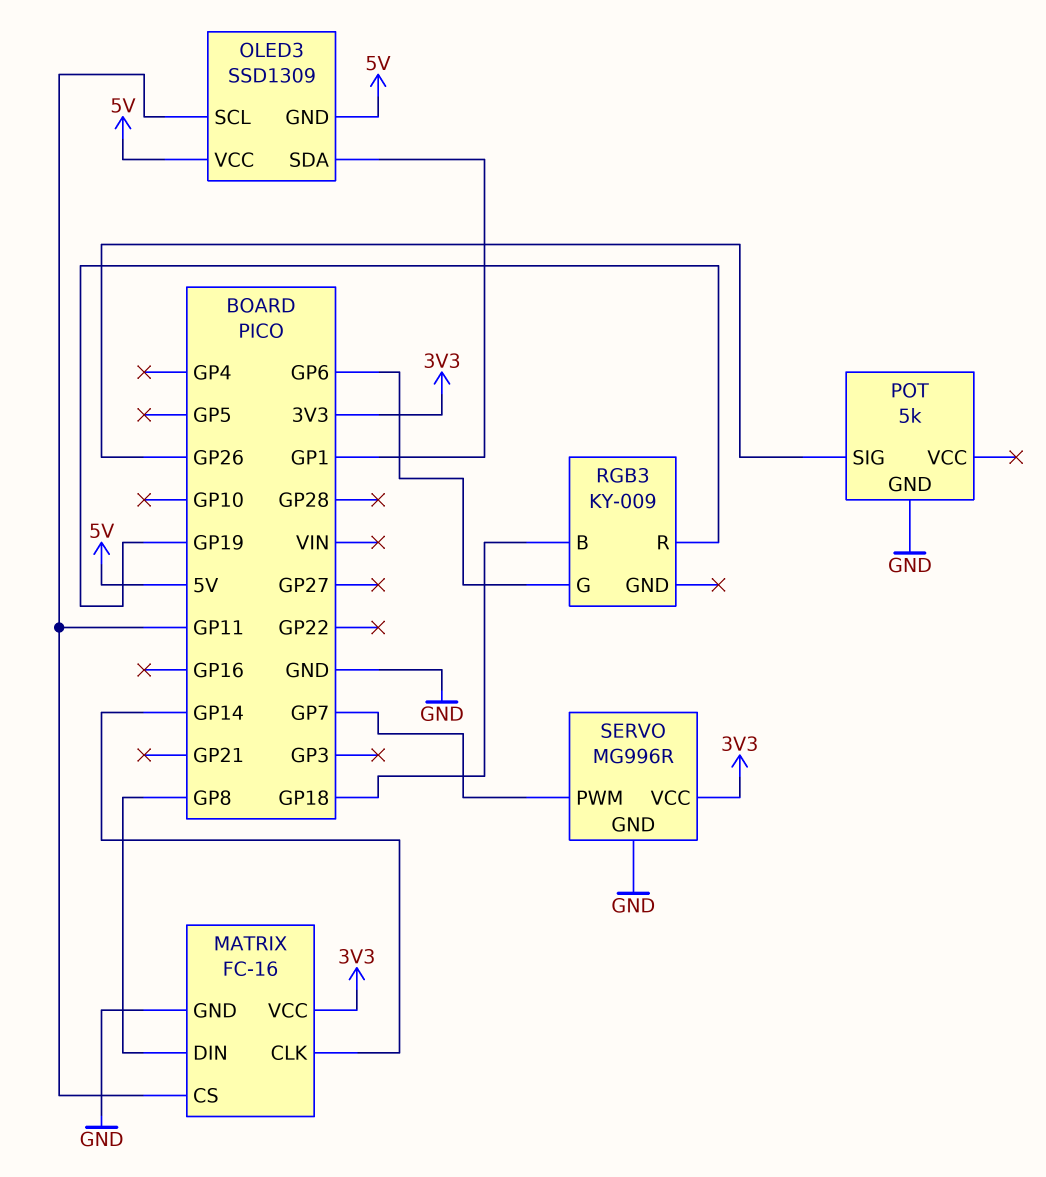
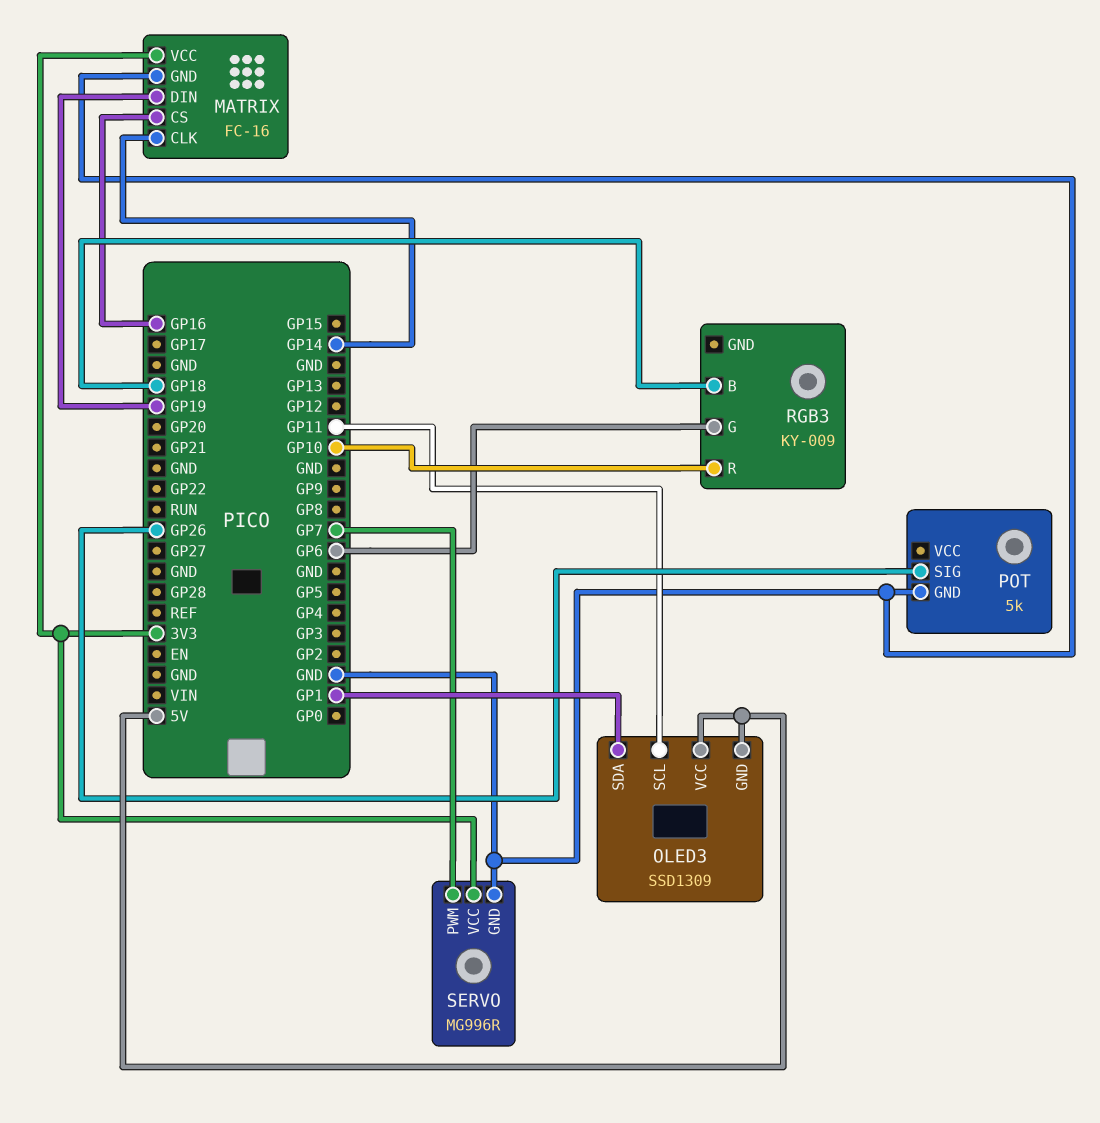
MATRIX pin CS: GP11 -> GP16
MATRIX pin DIN: GP8 -> GP19
RGB3 pin R: GP19 -> GP10

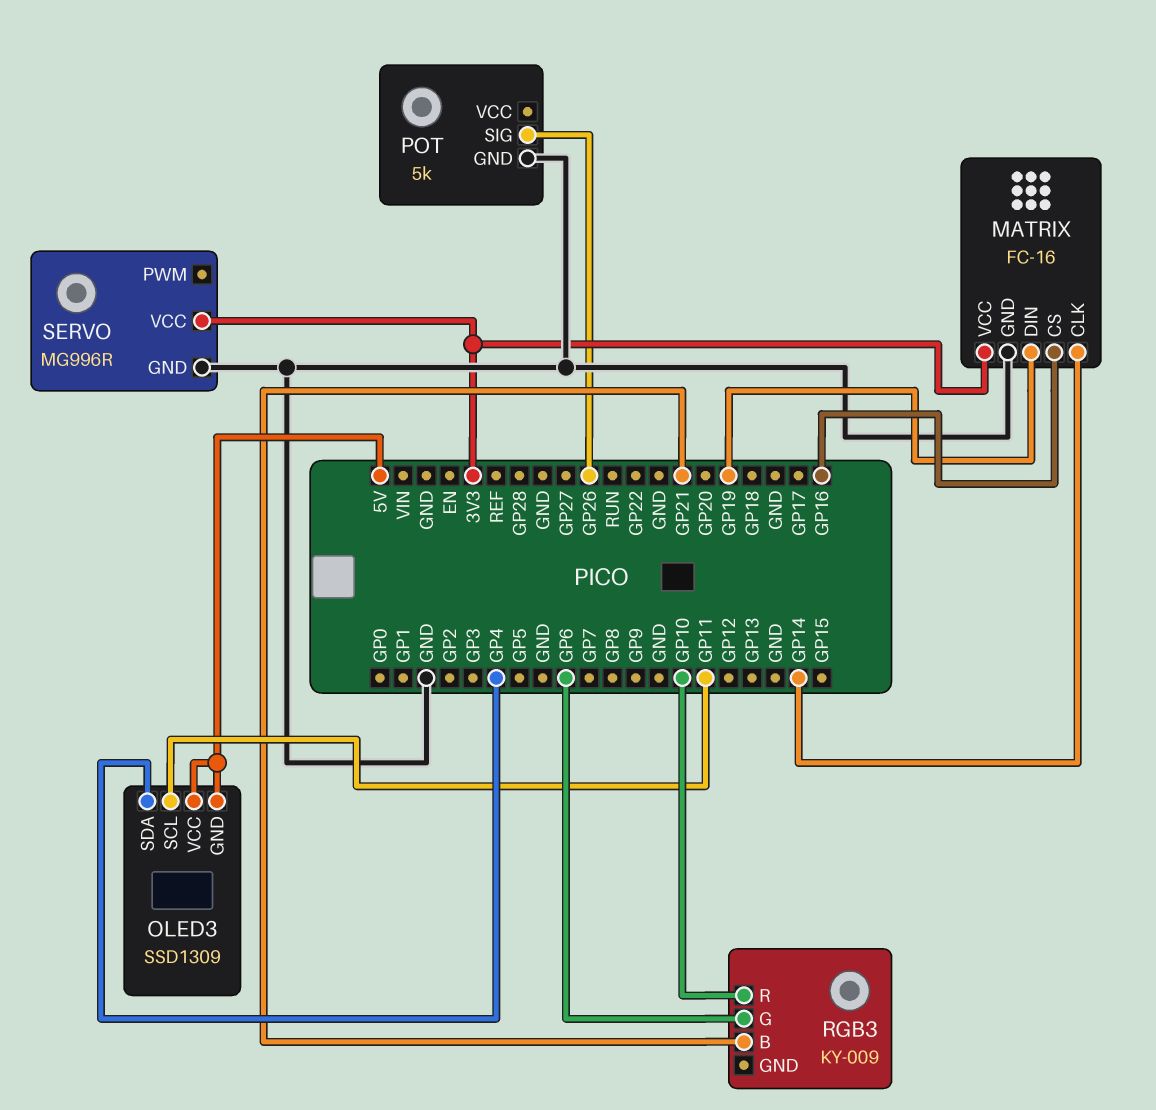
OLED3 pin SDA: GP1 -> GP4
RGB3 pin B: GP18 -> GP21
SERVO pin PWM: GP7 -> none

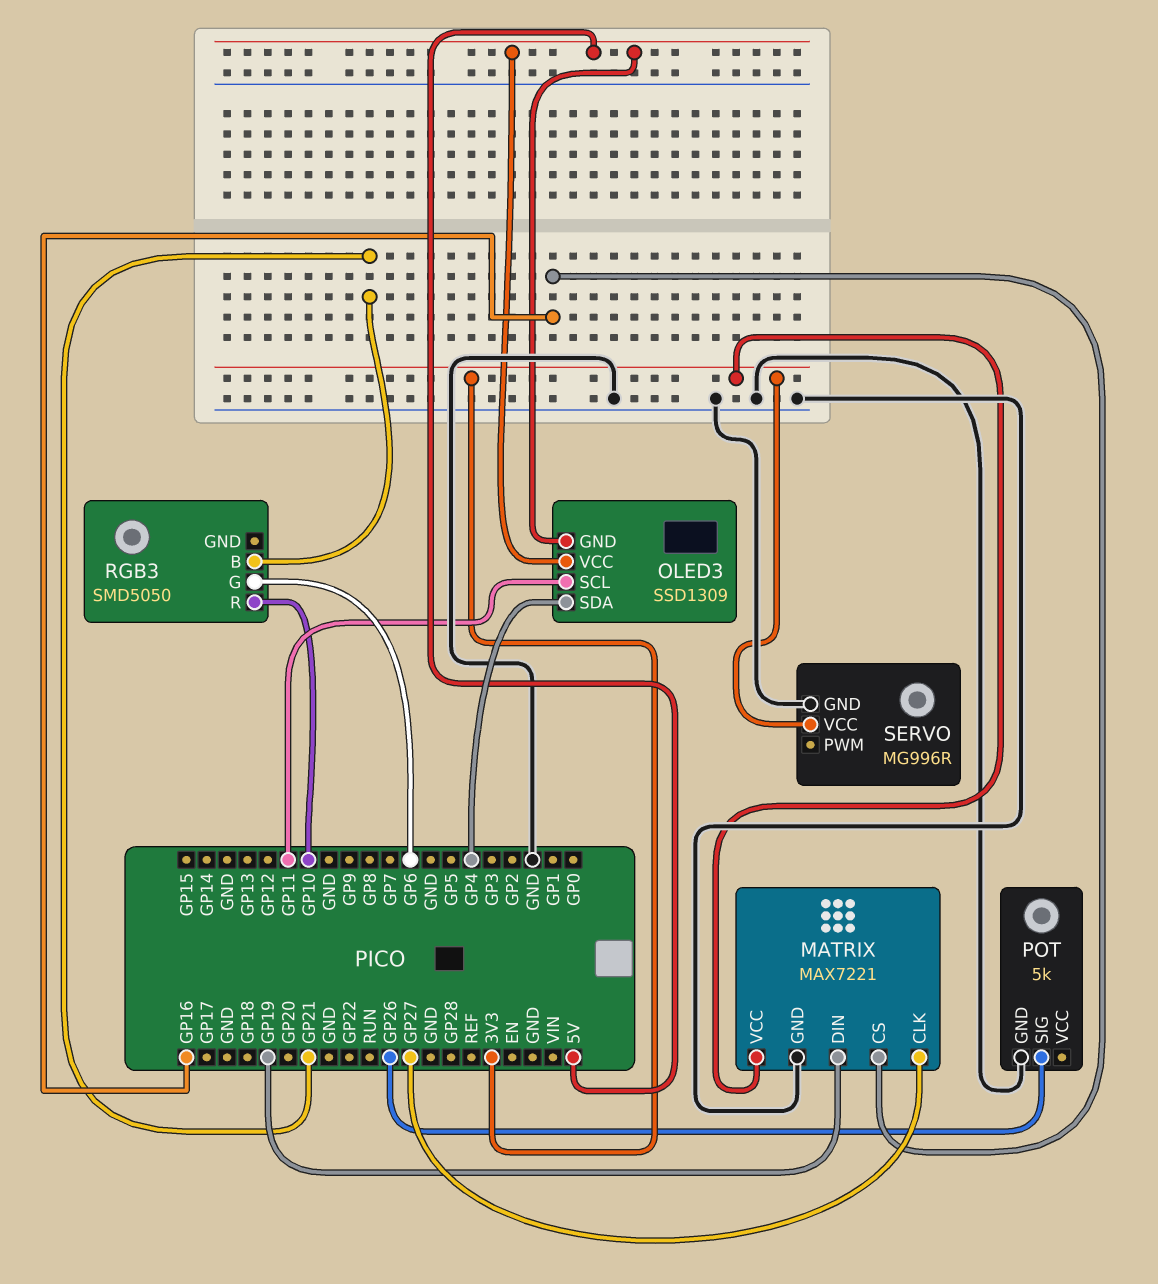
MATRIX: FC-16 -> MAX7221
MATRIX pin CLK: GP14 -> GP27
RGB3: KY-009 -> SMD5050

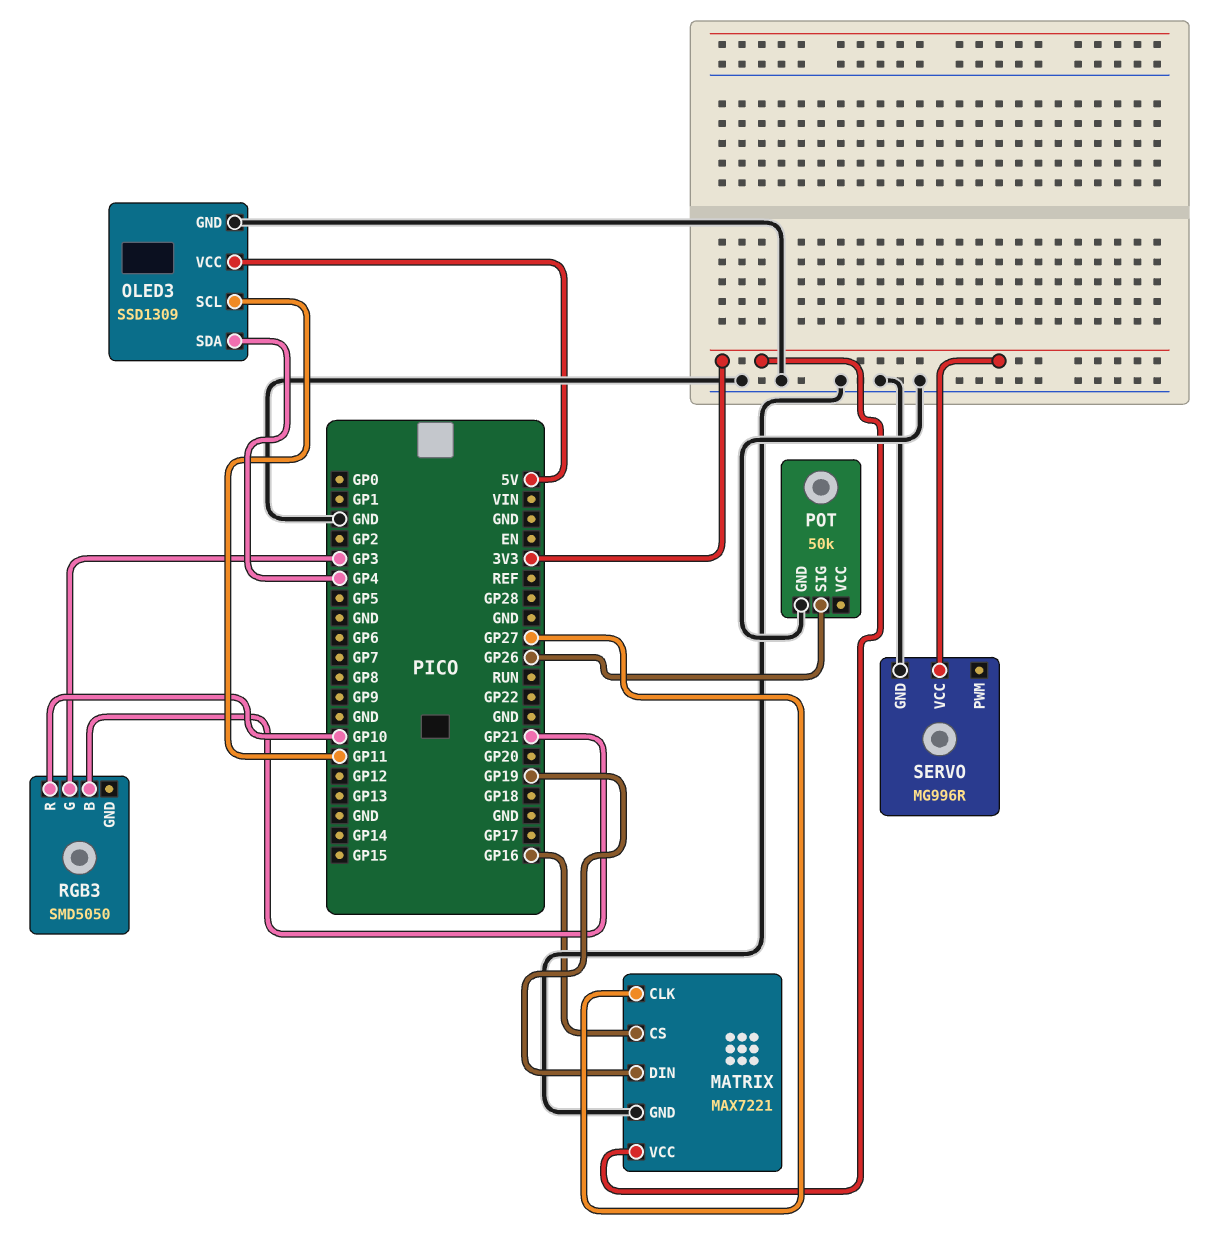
OLED3 pin GND: 5V -> GND
POT: 5k -> 50k
RGB3 pin G: GP6 -> GP3

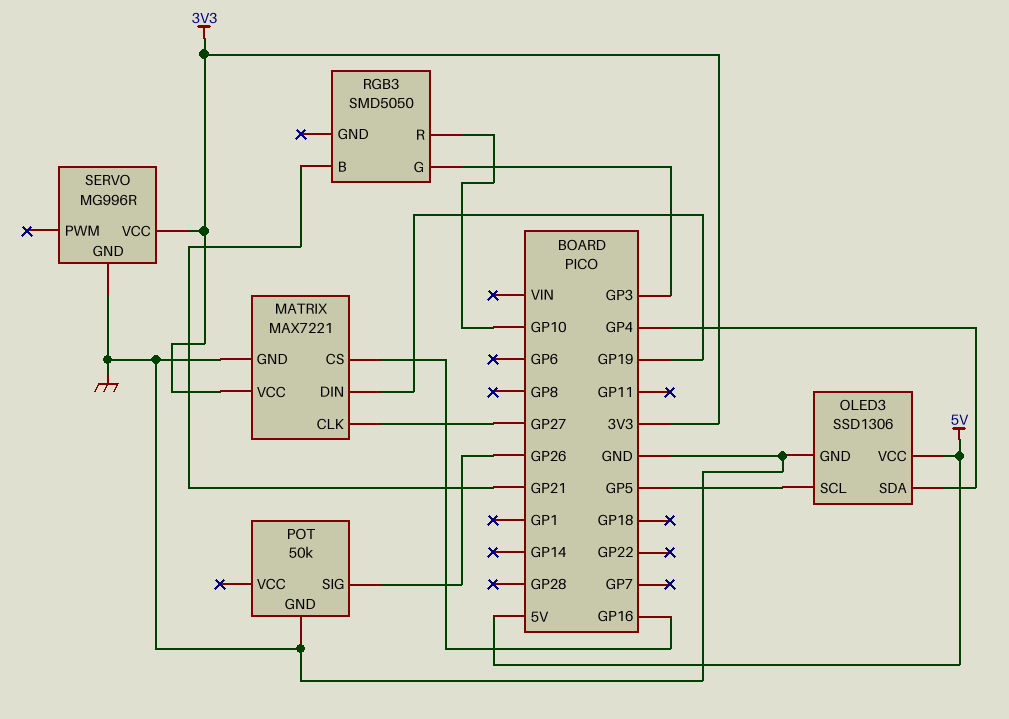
OLED3: SSD1309 -> SSD1306
OLED3 pin SCL: GP11 -> GP5

